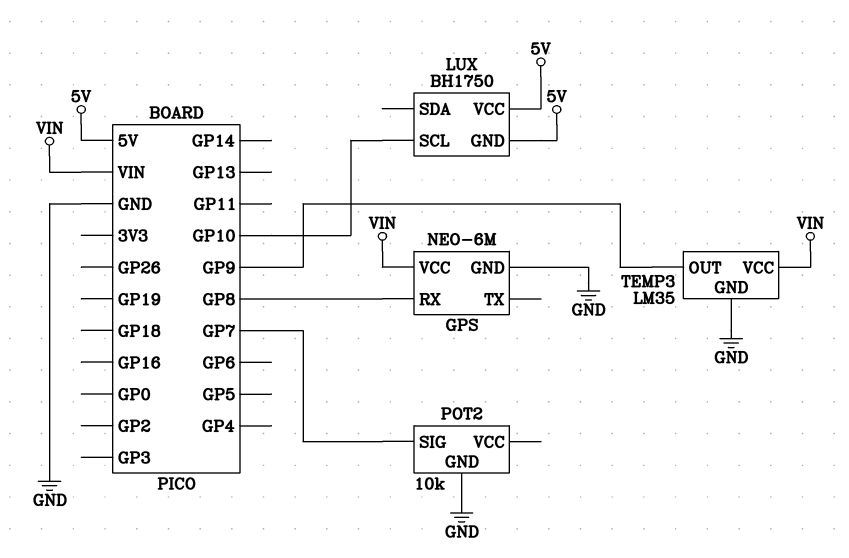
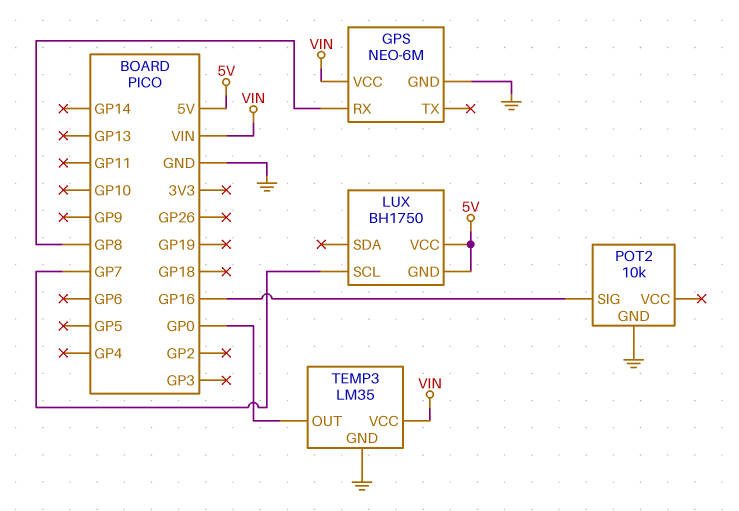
LUX pin SCL: GP10 -> GP7
POT2 pin SIG: GP7 -> GP16
TEMP3 pin OUT: GP9 -> GP0

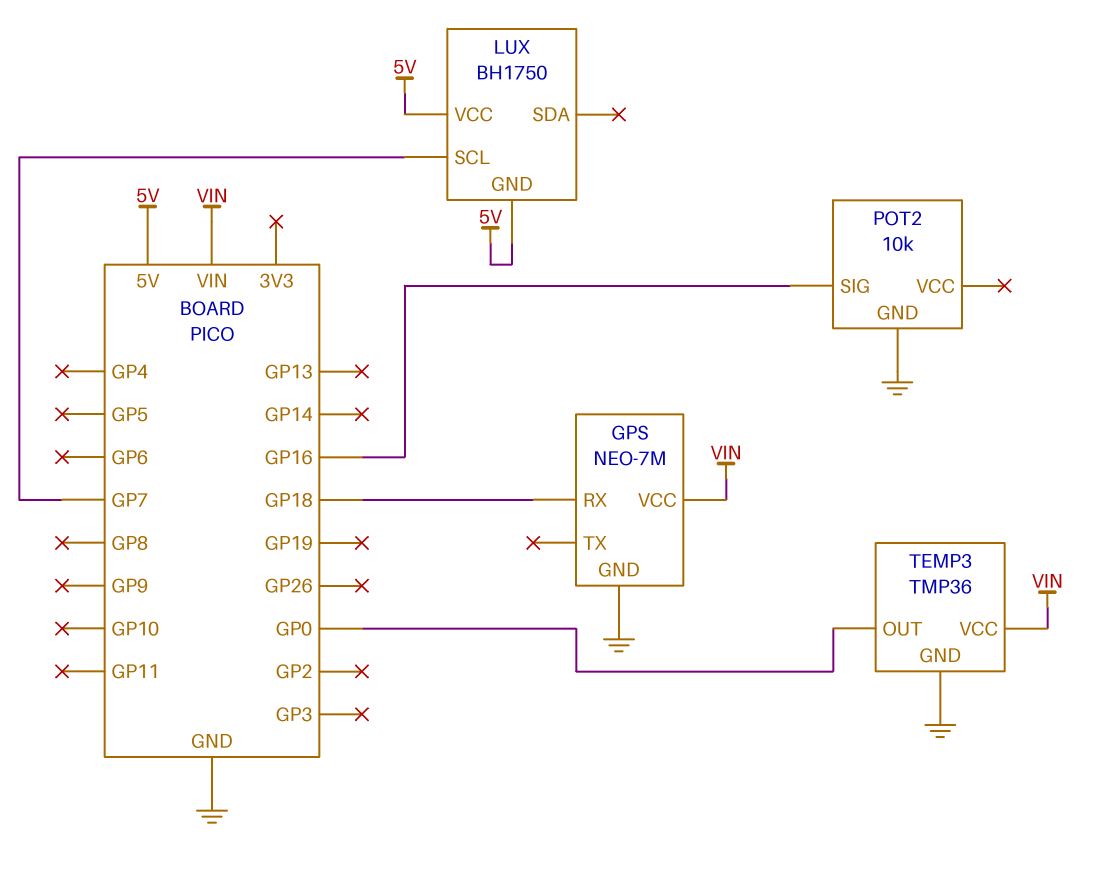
GPS: NEO-6M -> NEO-7M
GPS pin RX: GP8 -> GP18
TEMP3: LM35 -> TMP36

